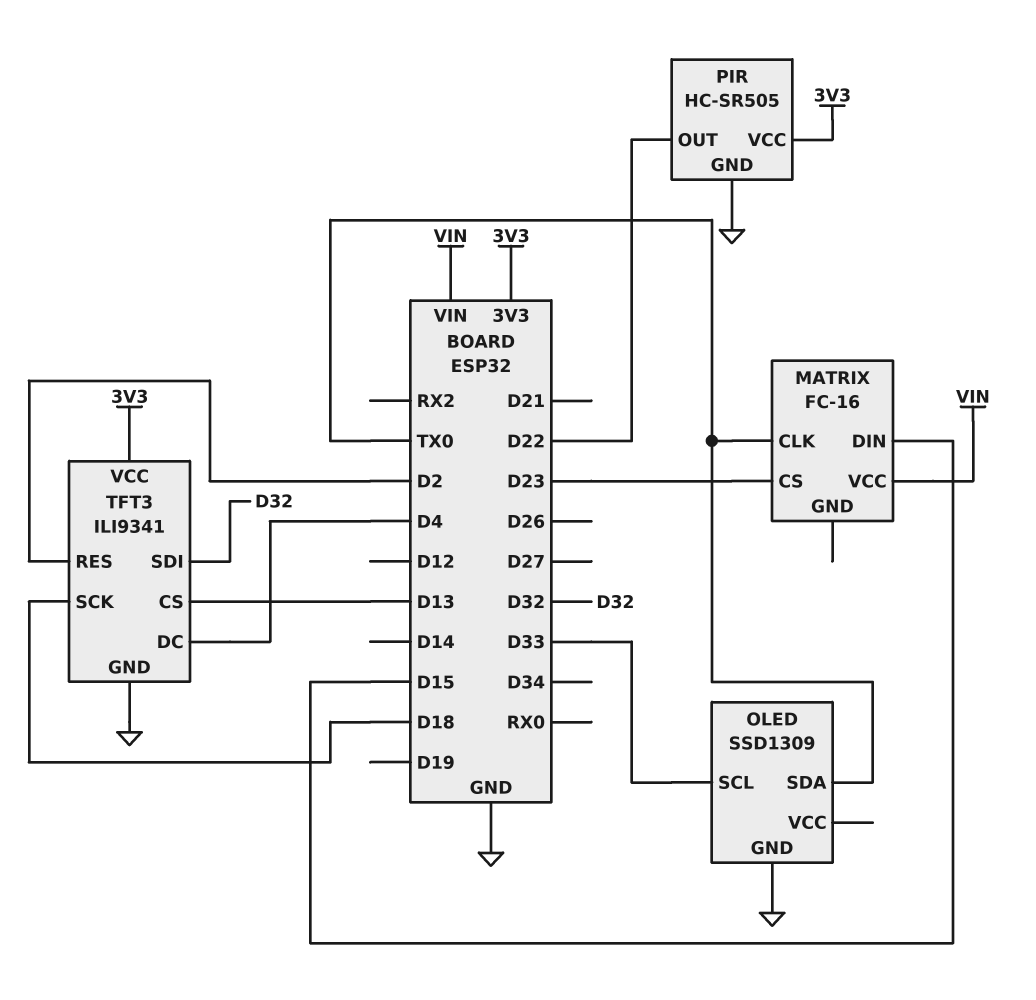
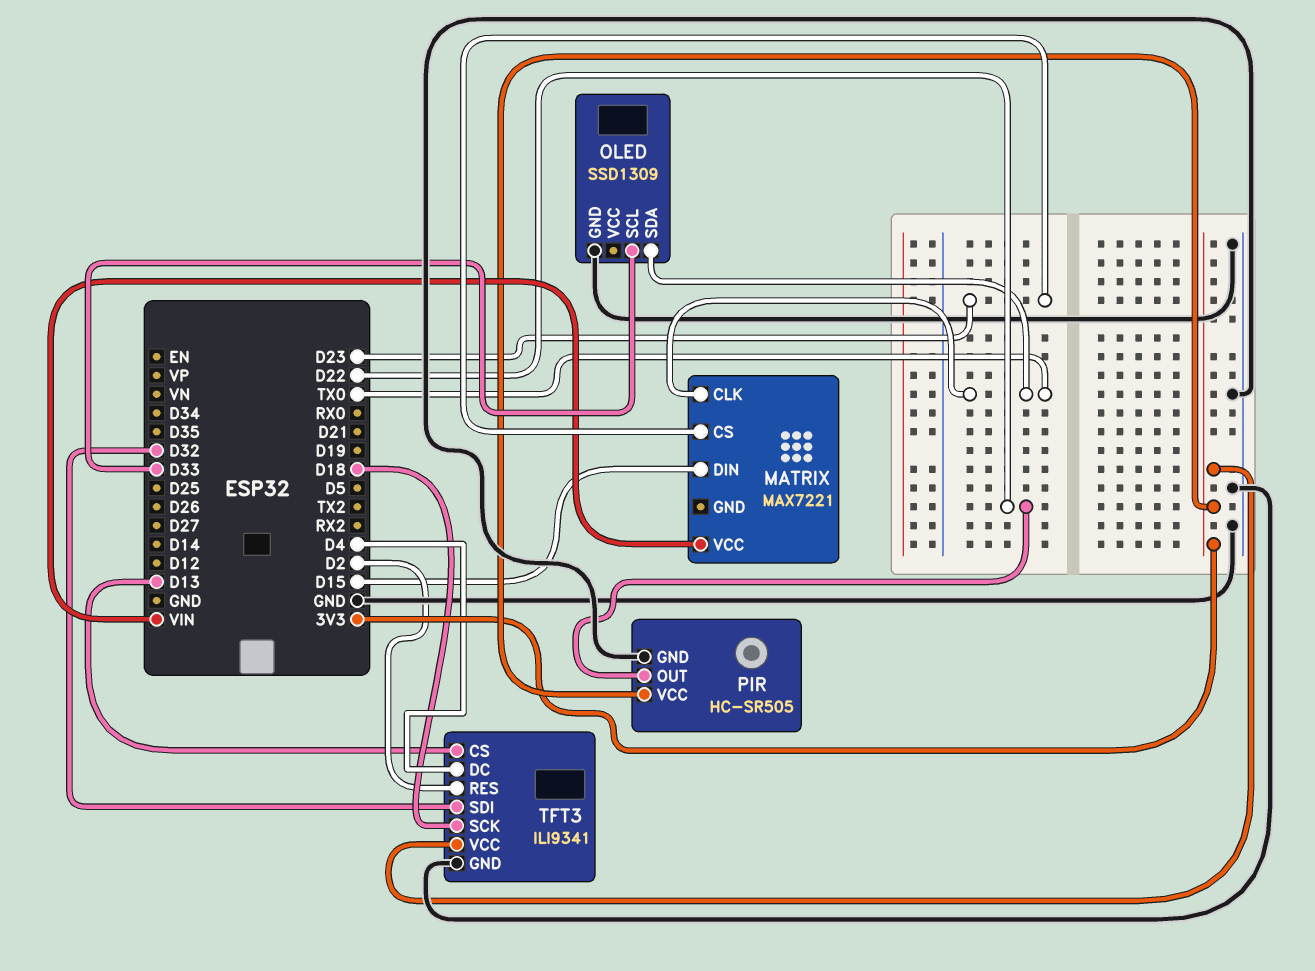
MATRIX: FC-16 -> MAX7221

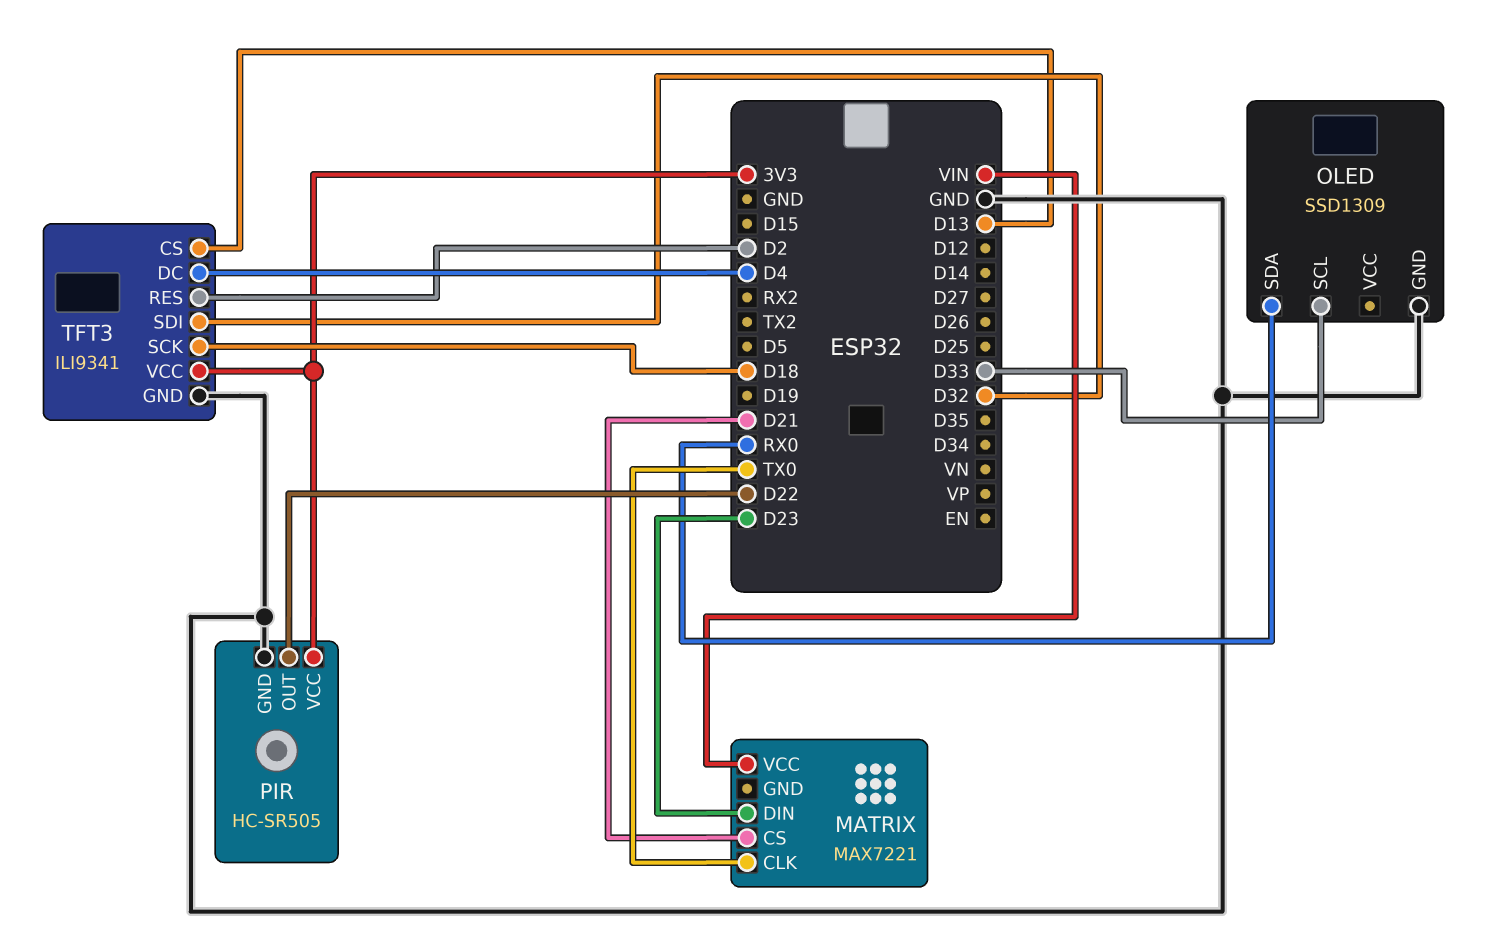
MATRIX pin CS: D23 -> D21
MATRIX pin DIN: D15 -> D23
OLED pin SDA: TX0 -> RX0

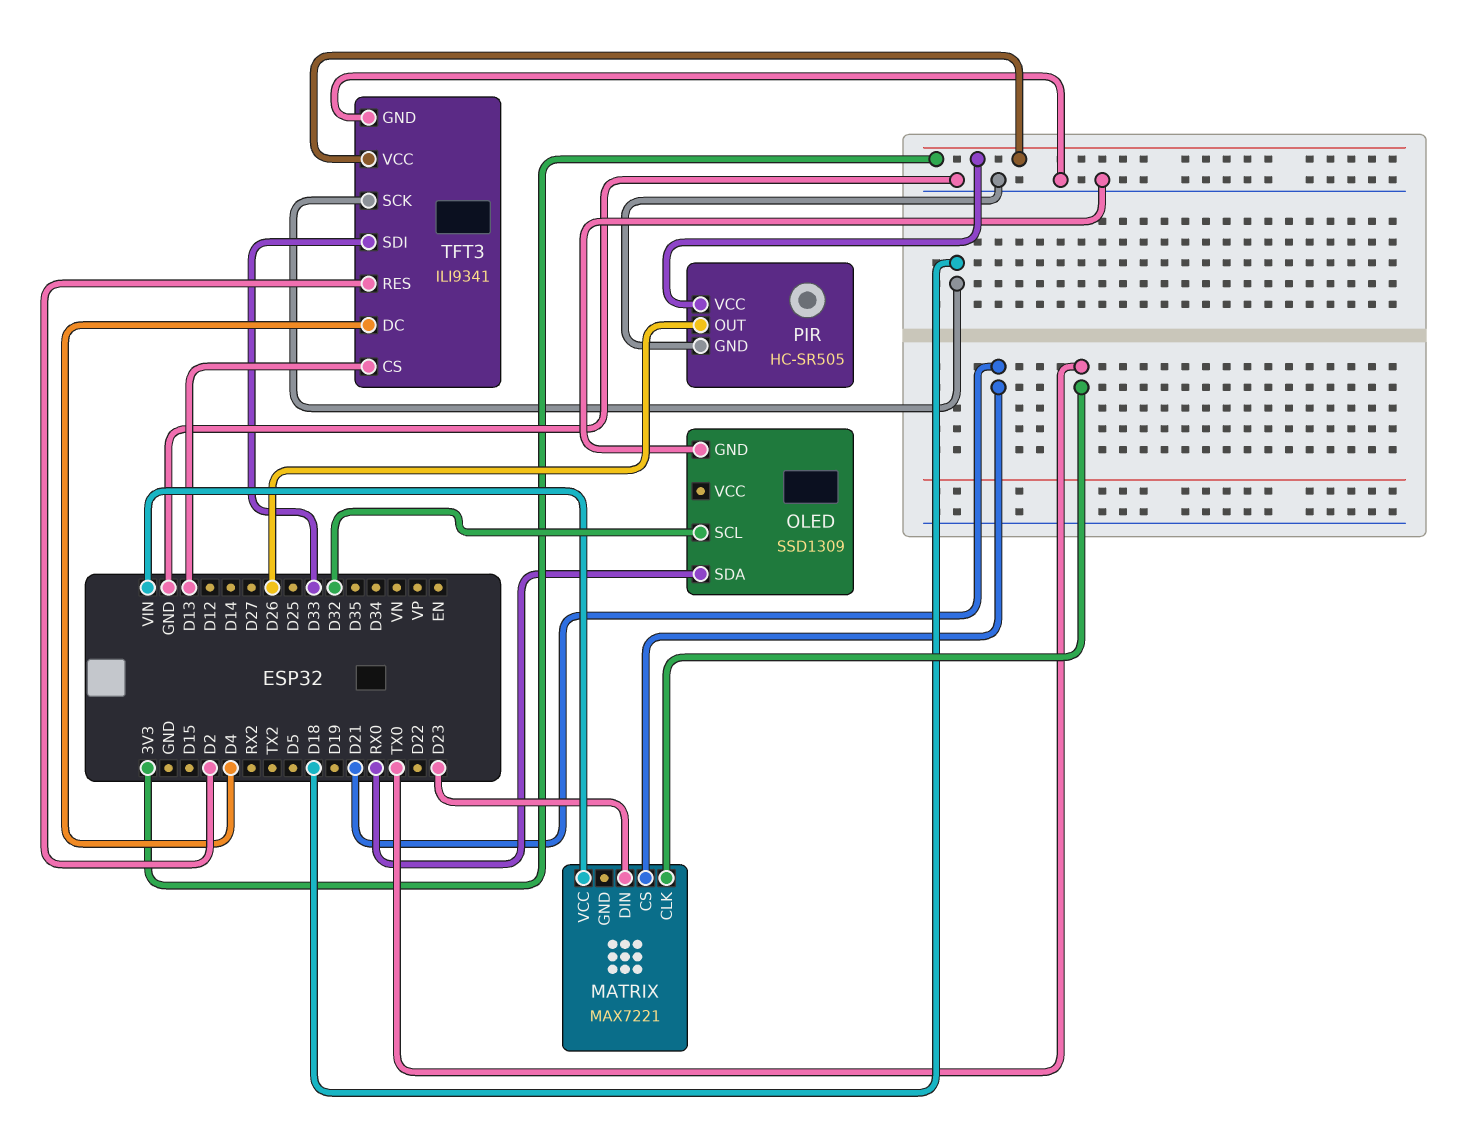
OLED pin SCL: D33 -> D32
PIR pin OUT: D22 -> D26
TFT3 pin SDI: D32 -> D33

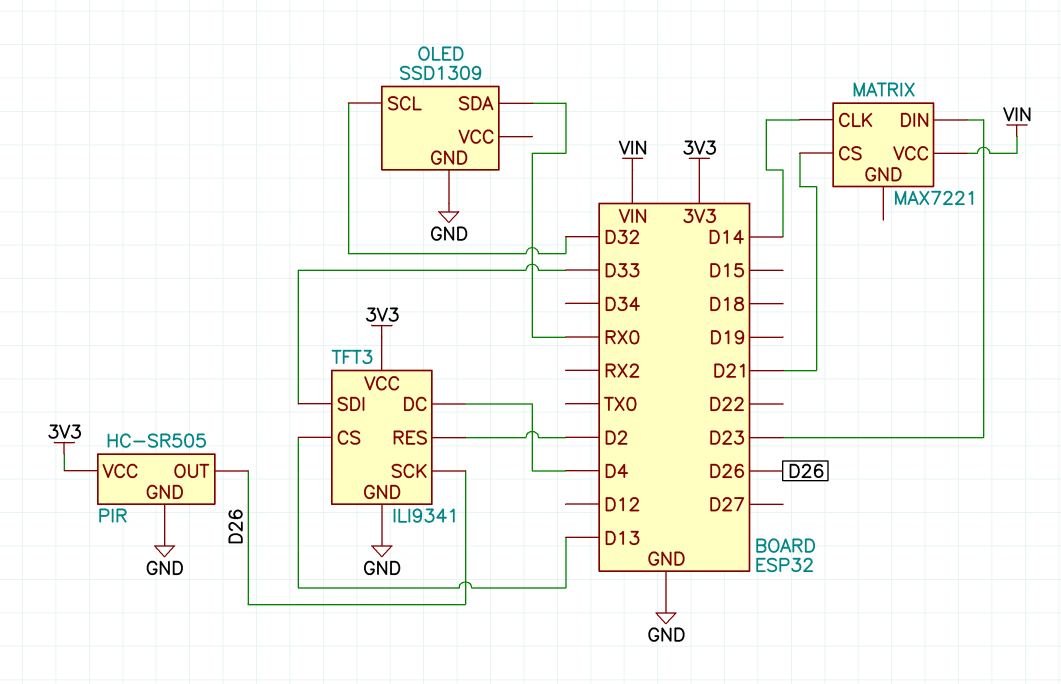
MATRIX pin CLK: TX0 -> D14
TFT3 pin SCK: D18 -> D26

